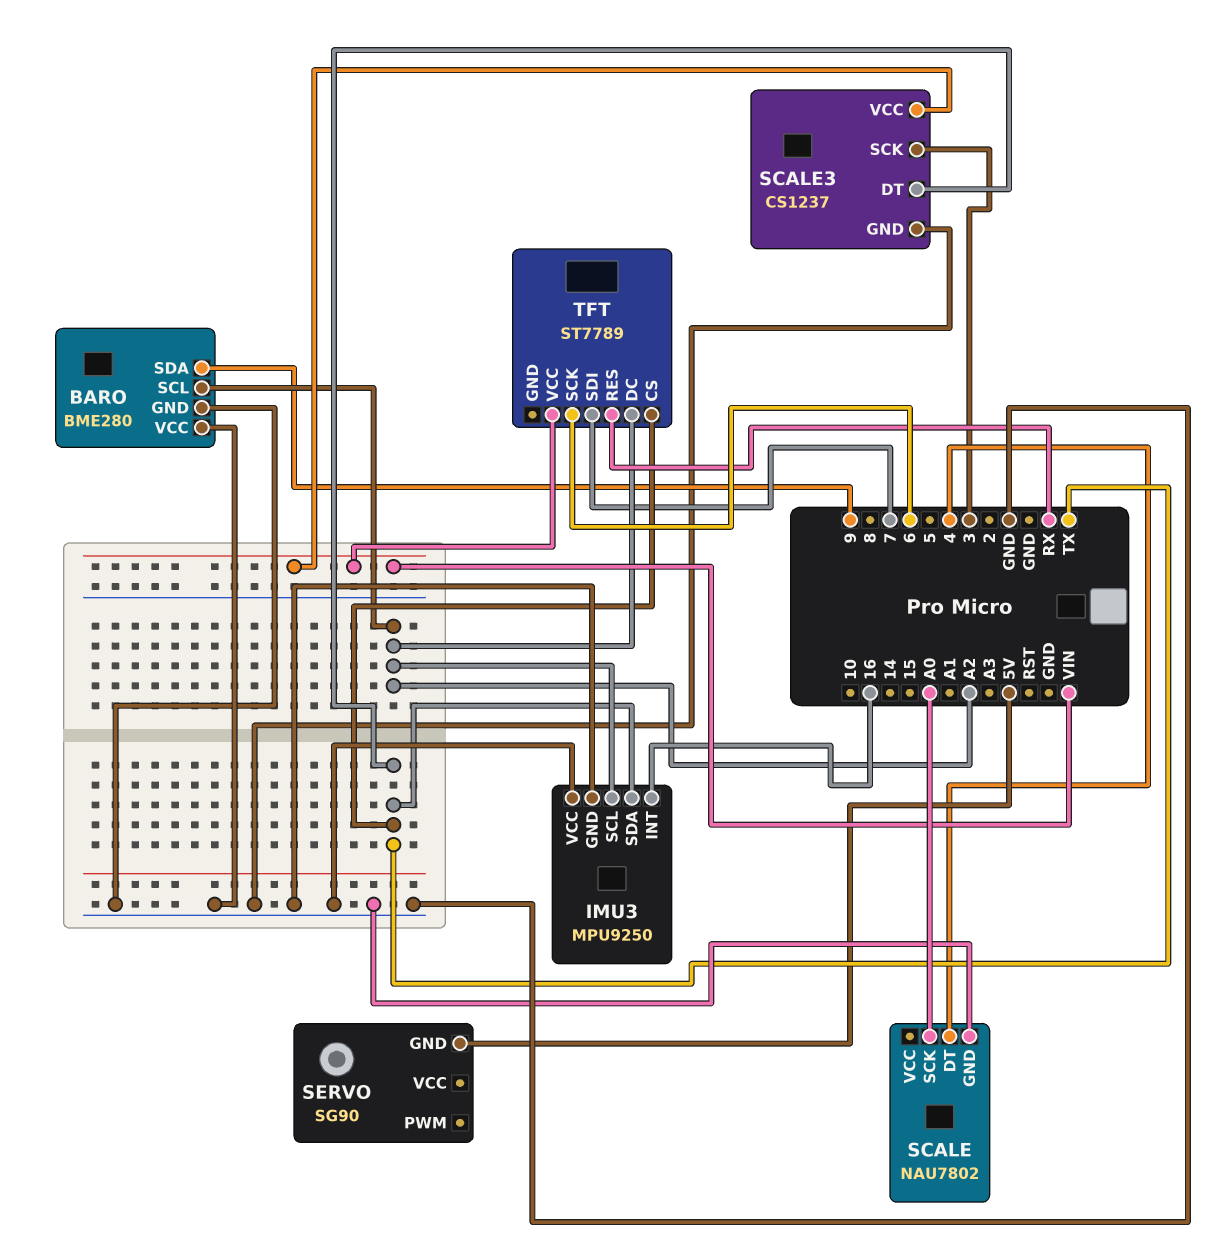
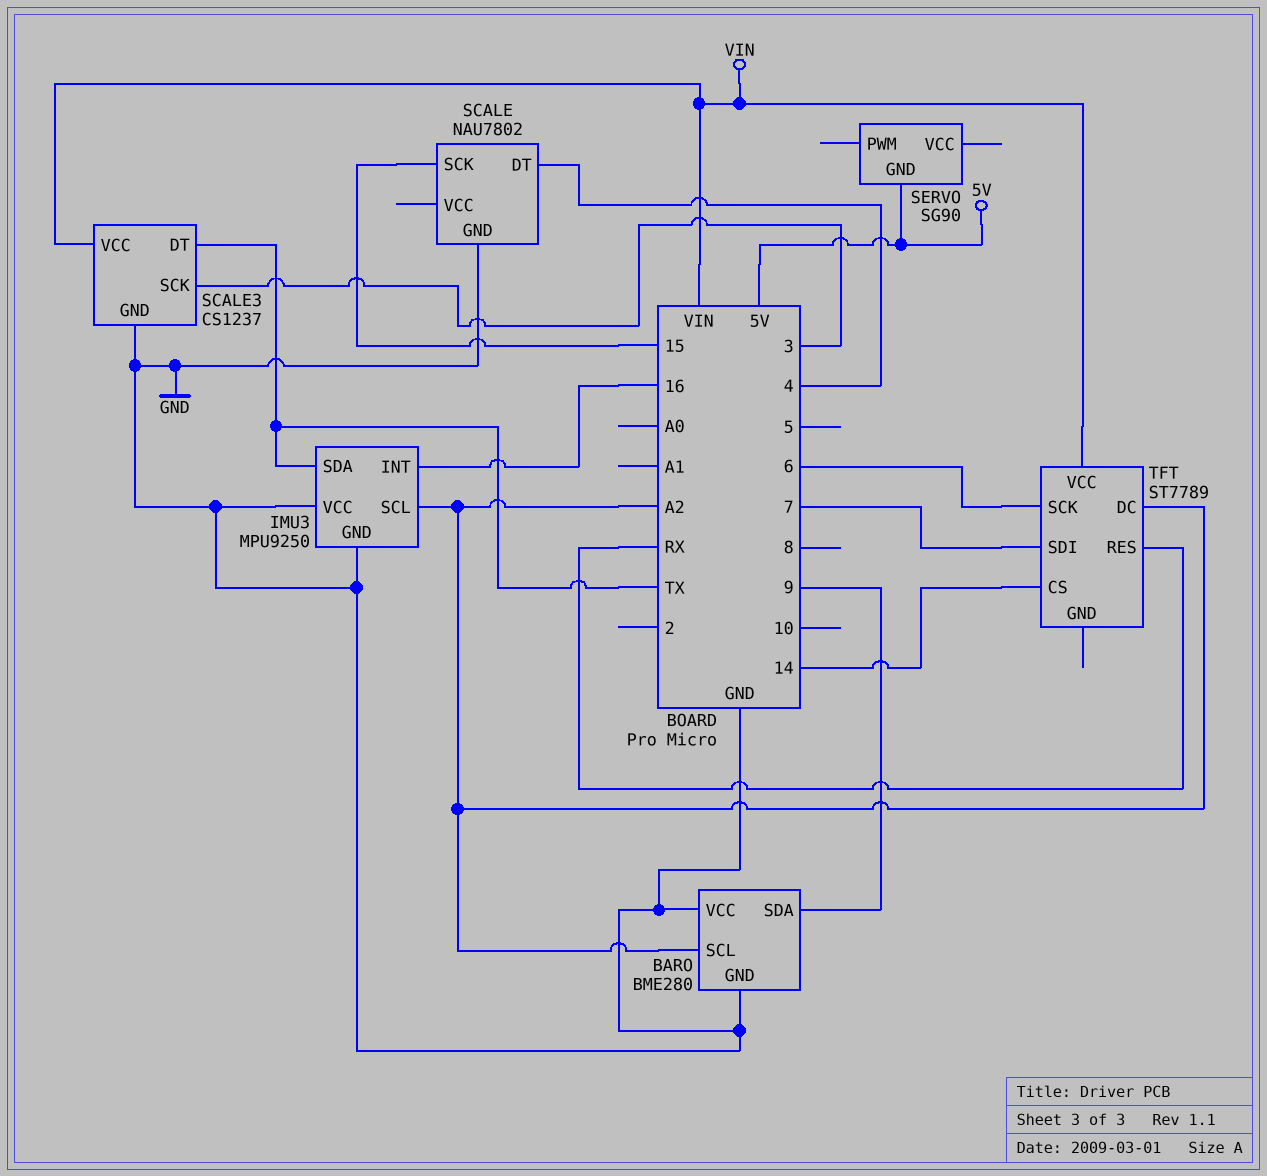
SCALE pin SCK: A0 -> 15
TFT pin CS: TX -> 14

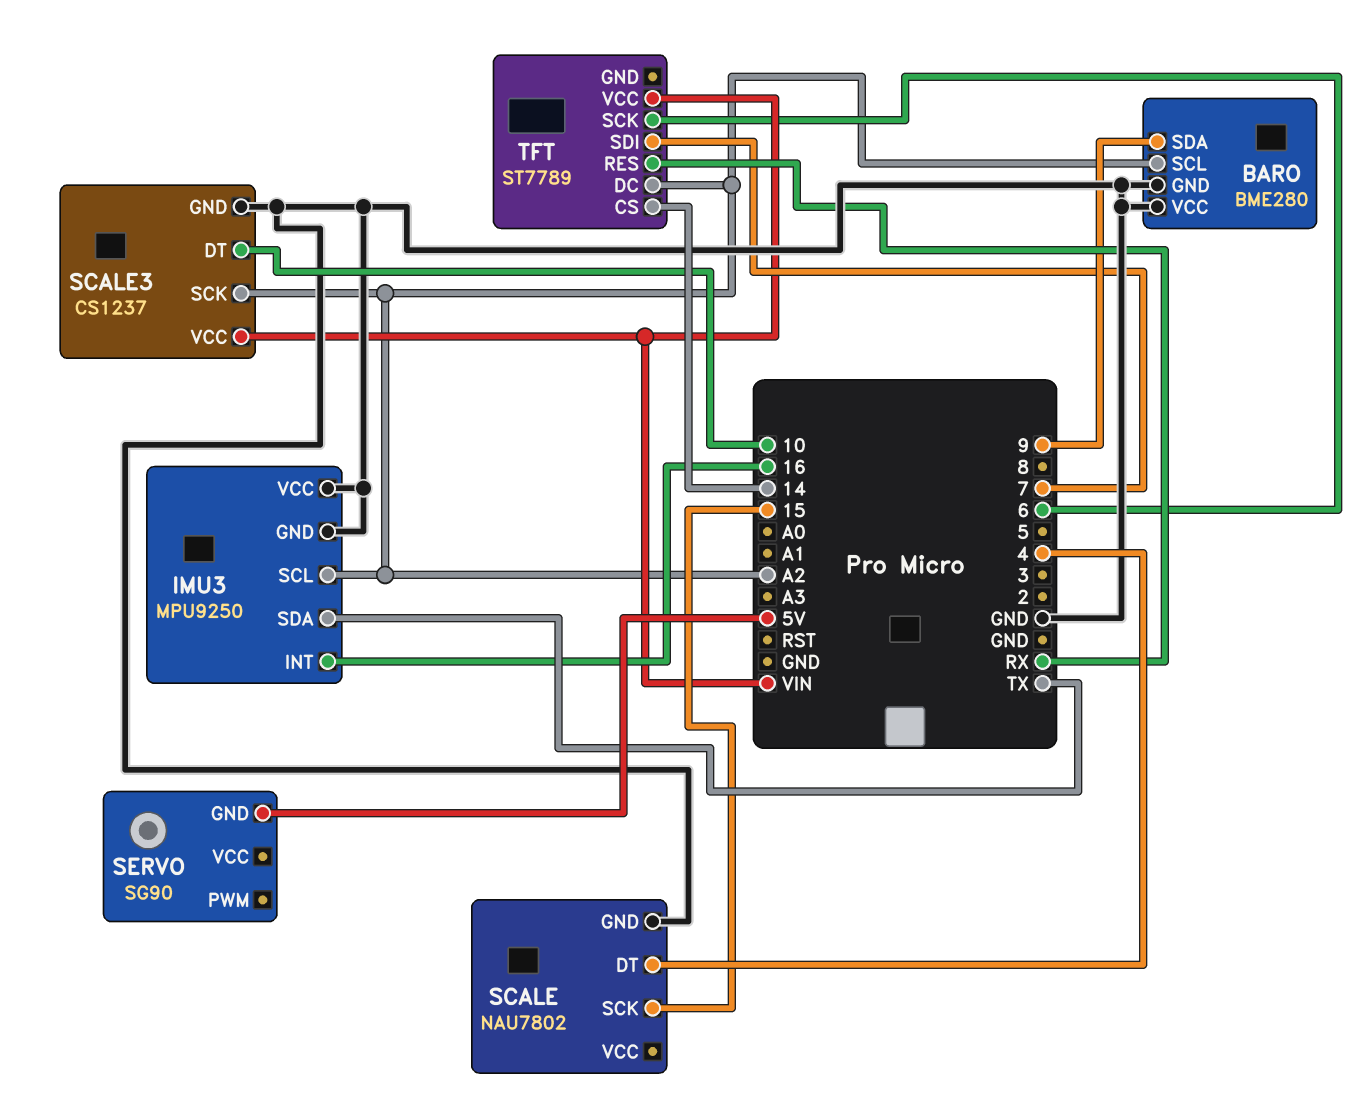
SCALE3 pin DT: TX -> 10
SCALE3 pin SCK: 3 -> A2

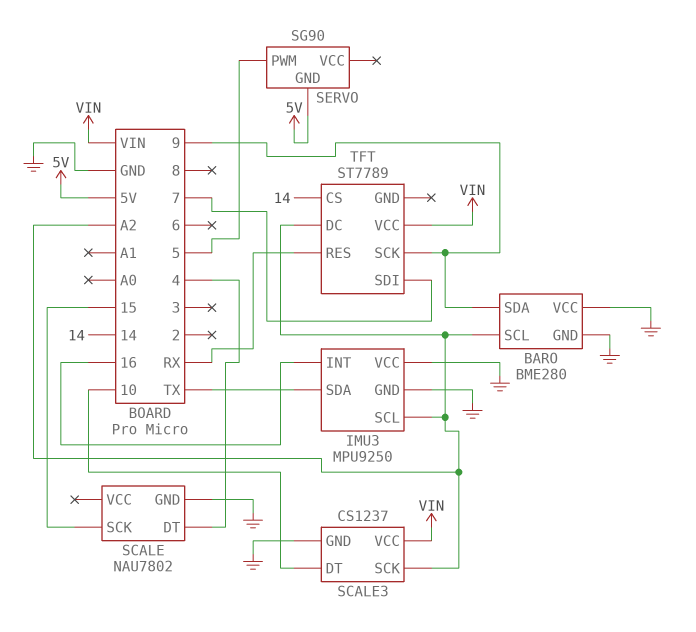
SERVO pin PWM: none -> 5
TFT pin SCK: 6 -> 9

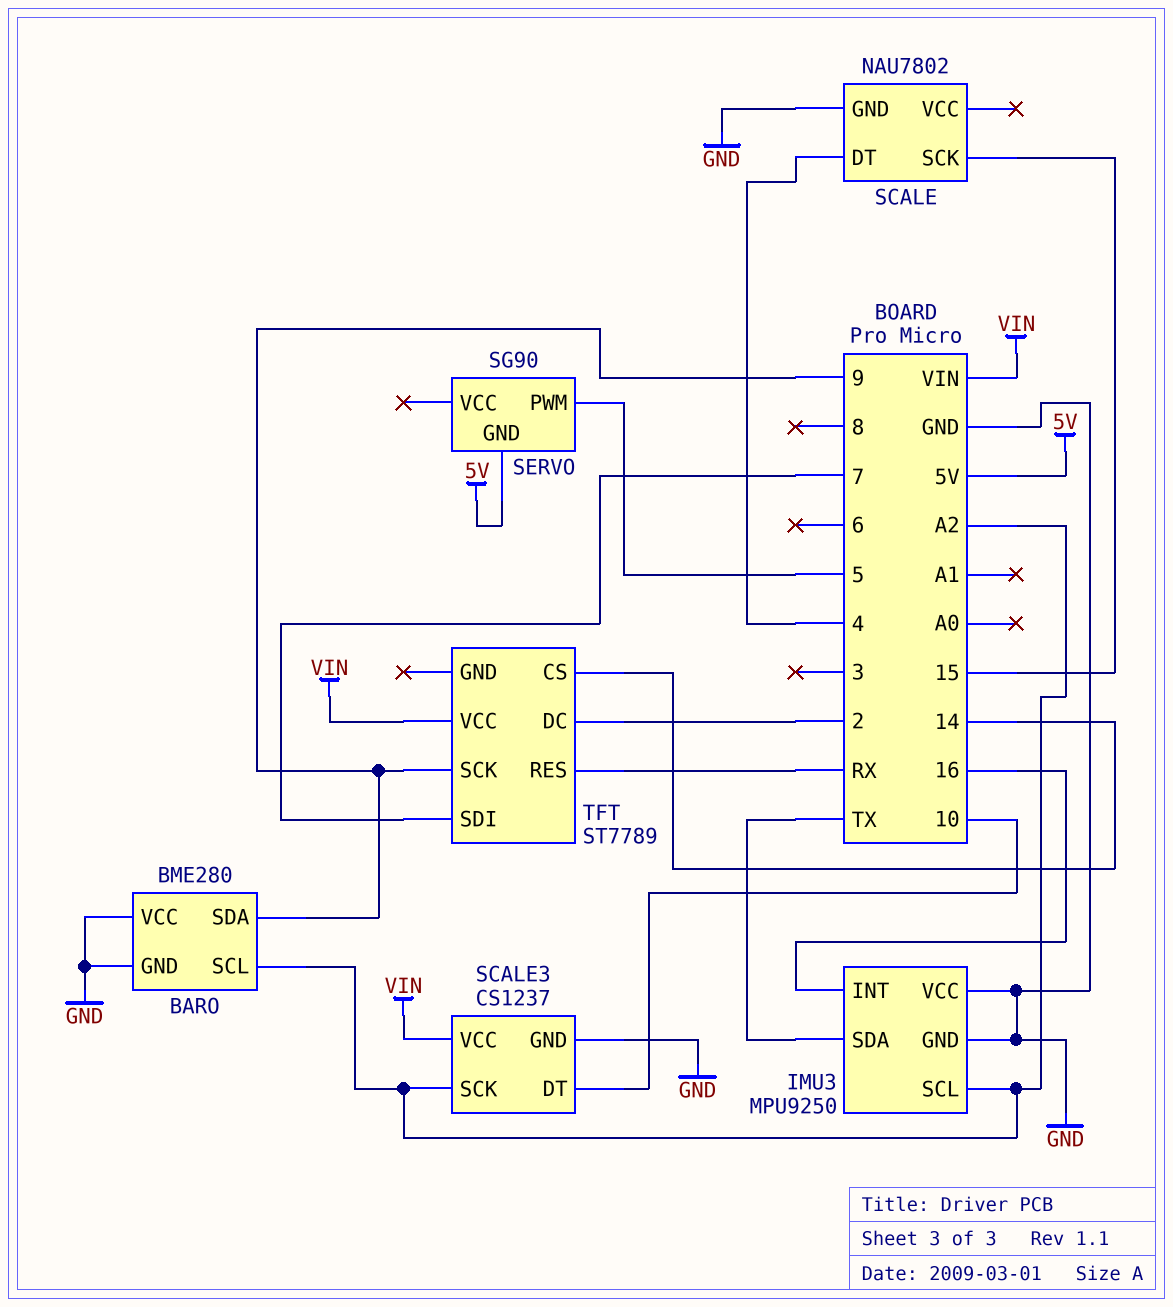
TFT pin DC: A2 -> 2

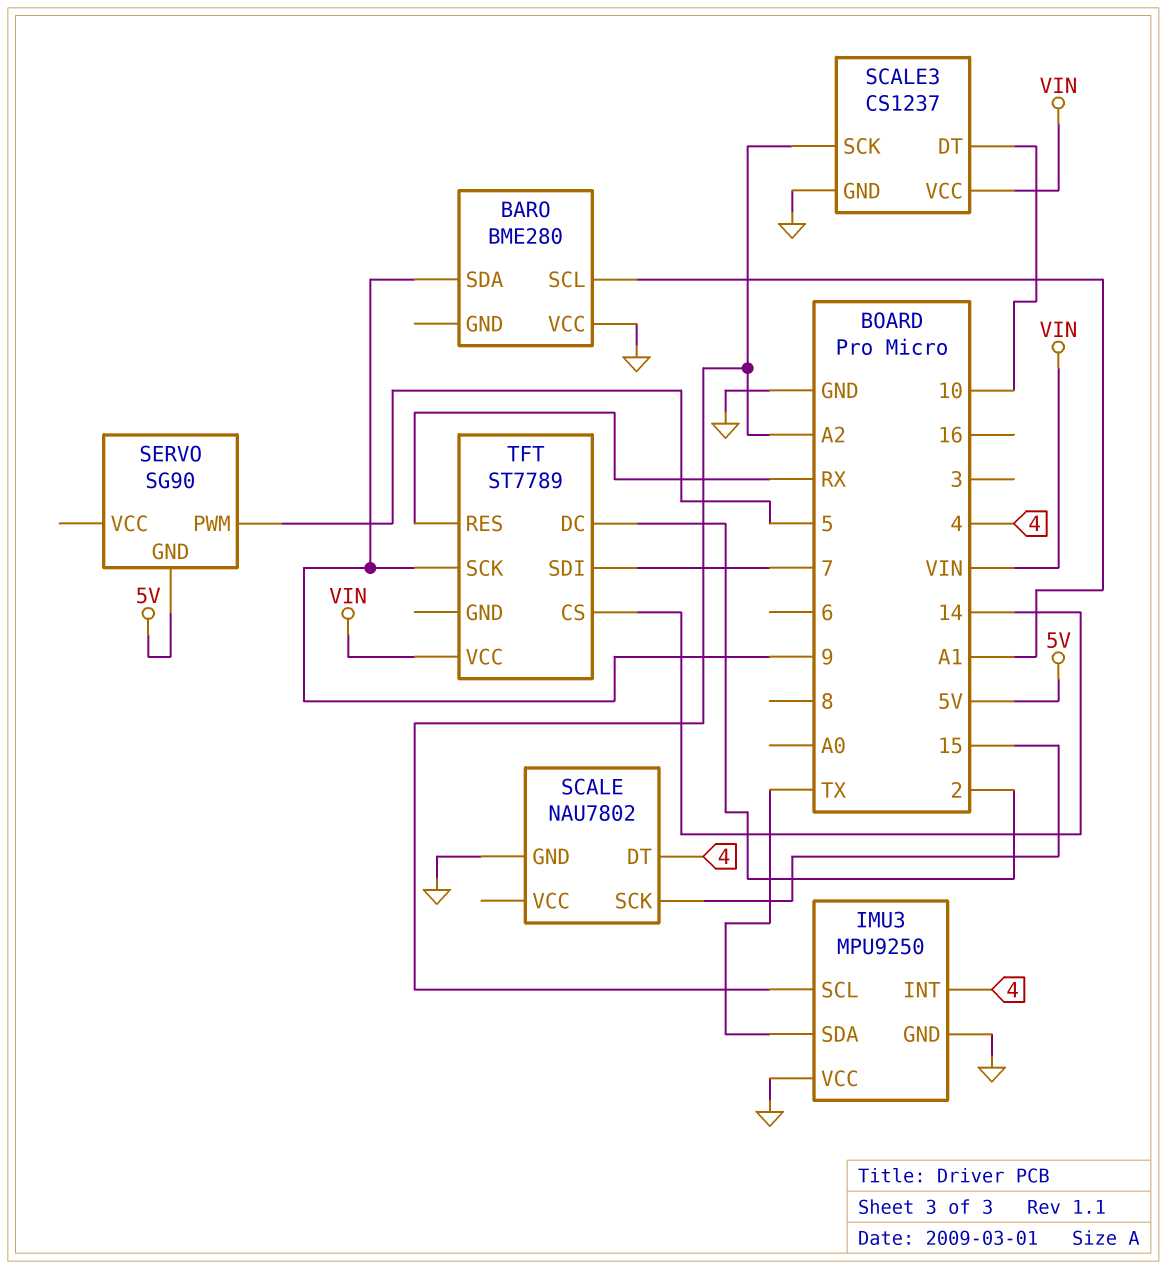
BARO pin GND: GND -> none
BARO pin SCL: A2 -> A1
IMU3 pin INT: 16 -> 4

